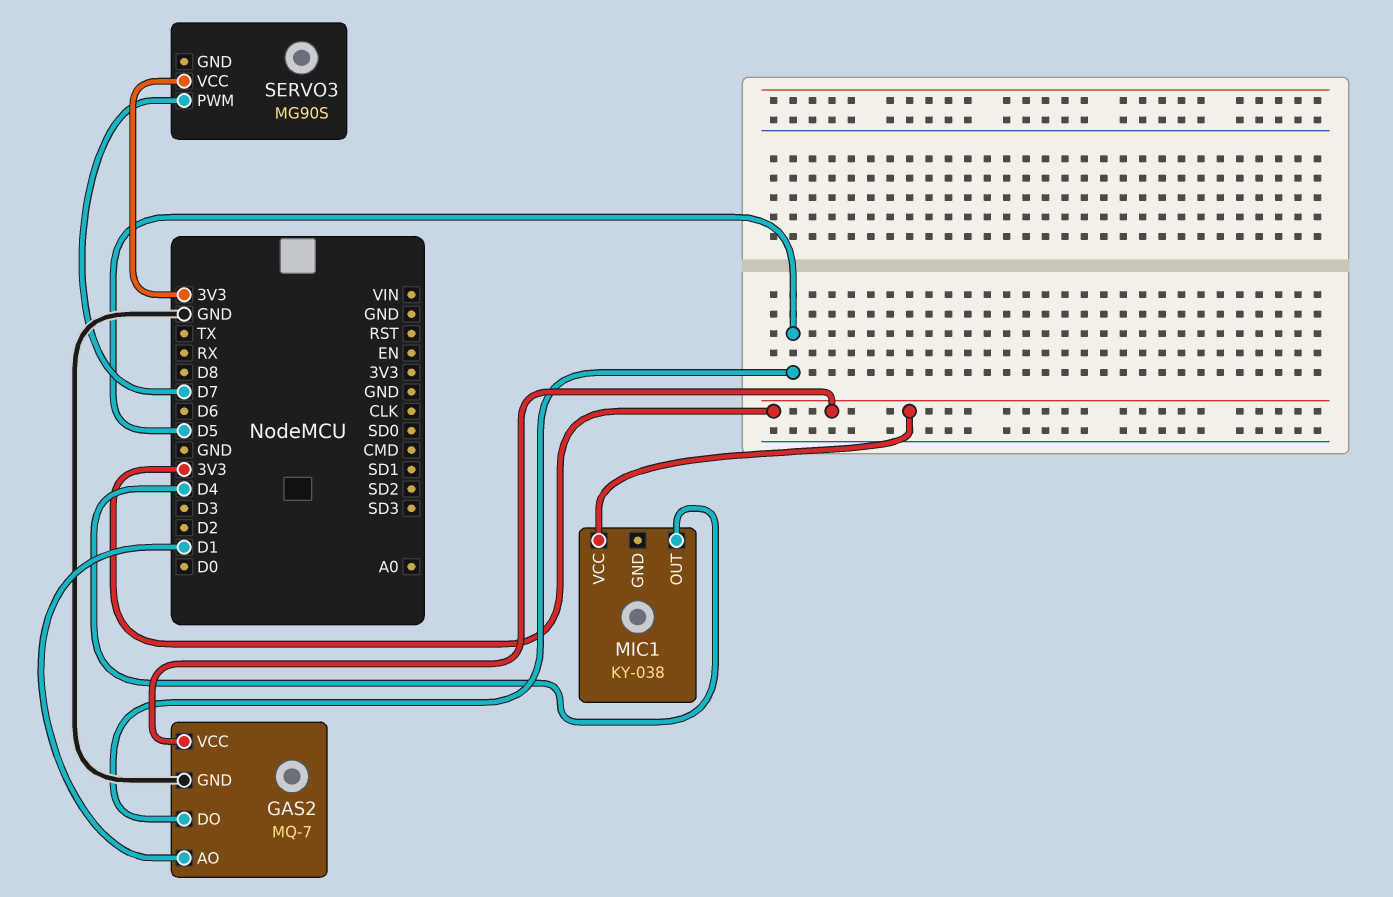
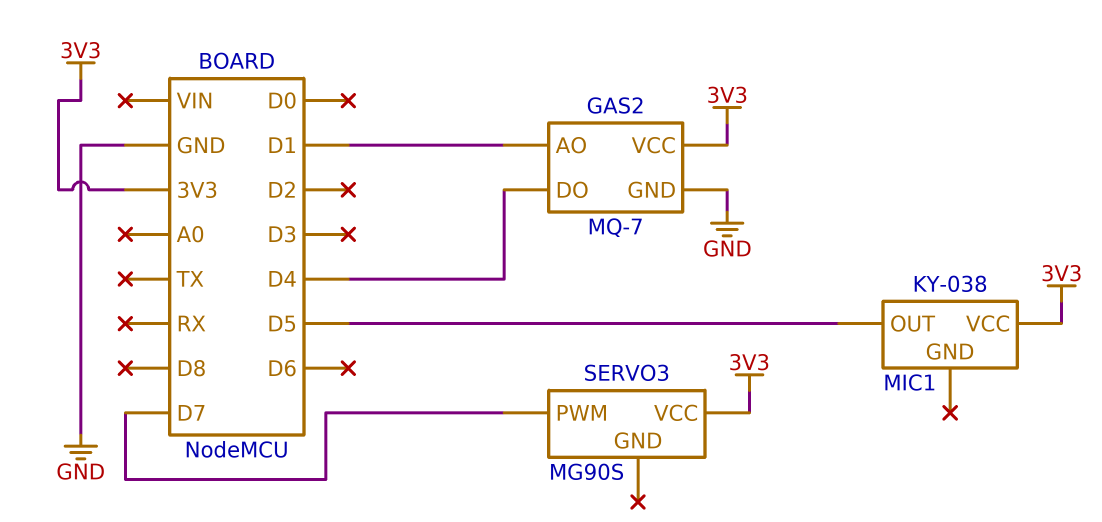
GAS2 pin DO: D5 -> D4
MIC1 pin OUT: D4 -> D5

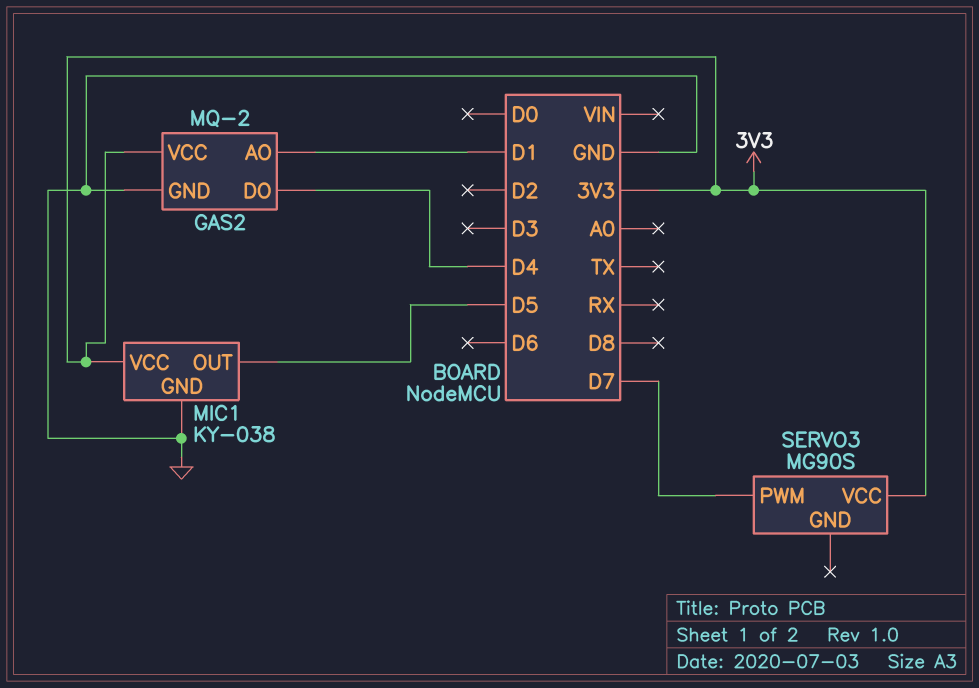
GAS2: MQ-7 -> MQ-2
MIC1 pin GND: none -> GND

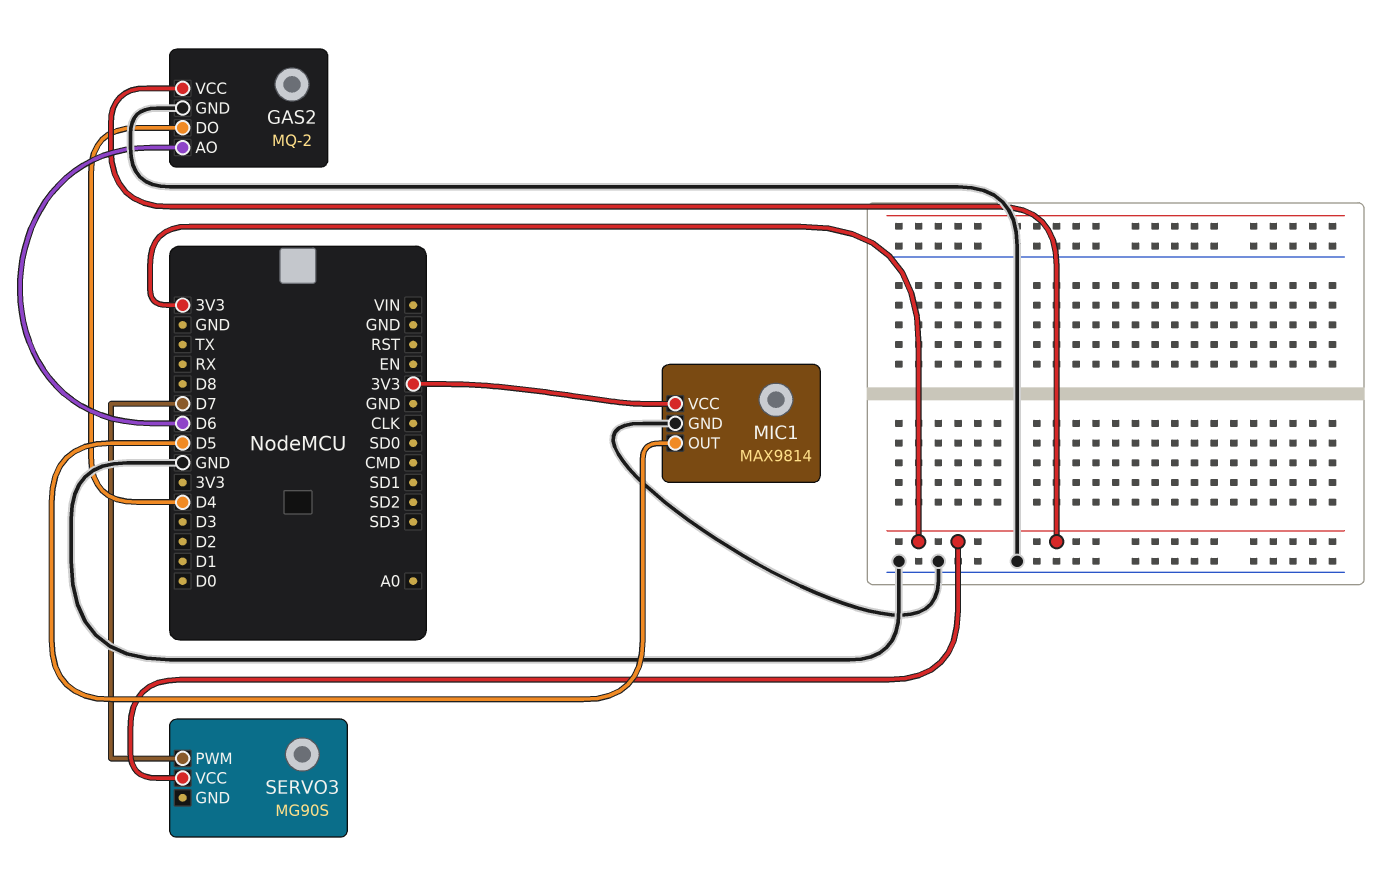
GAS2 pin AO: D1 -> D6
MIC1: KY-038 -> MAX9814

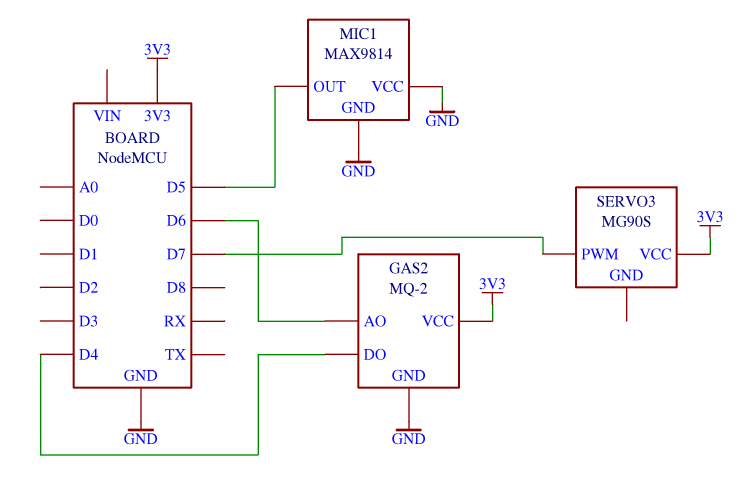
MIC1 pin VCC: 3V3 -> GND

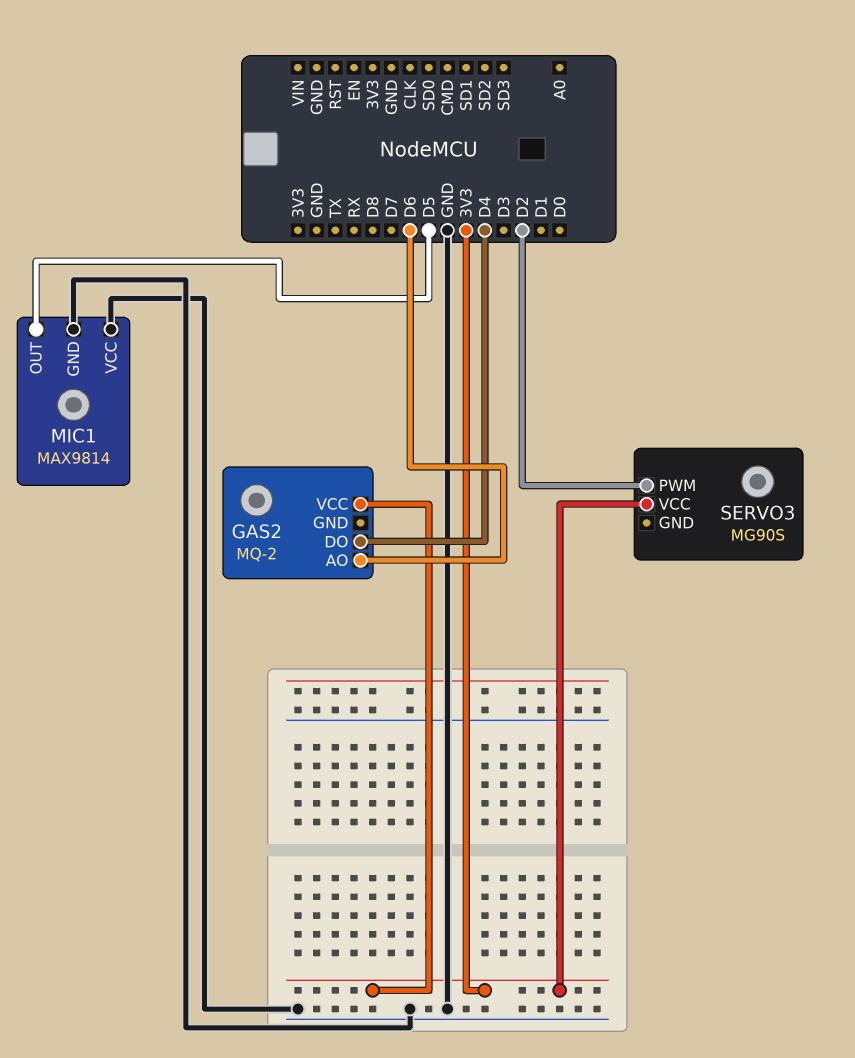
GAS2 pin GND: GND -> none
SERVO3 pin PWM: D7 -> D2

